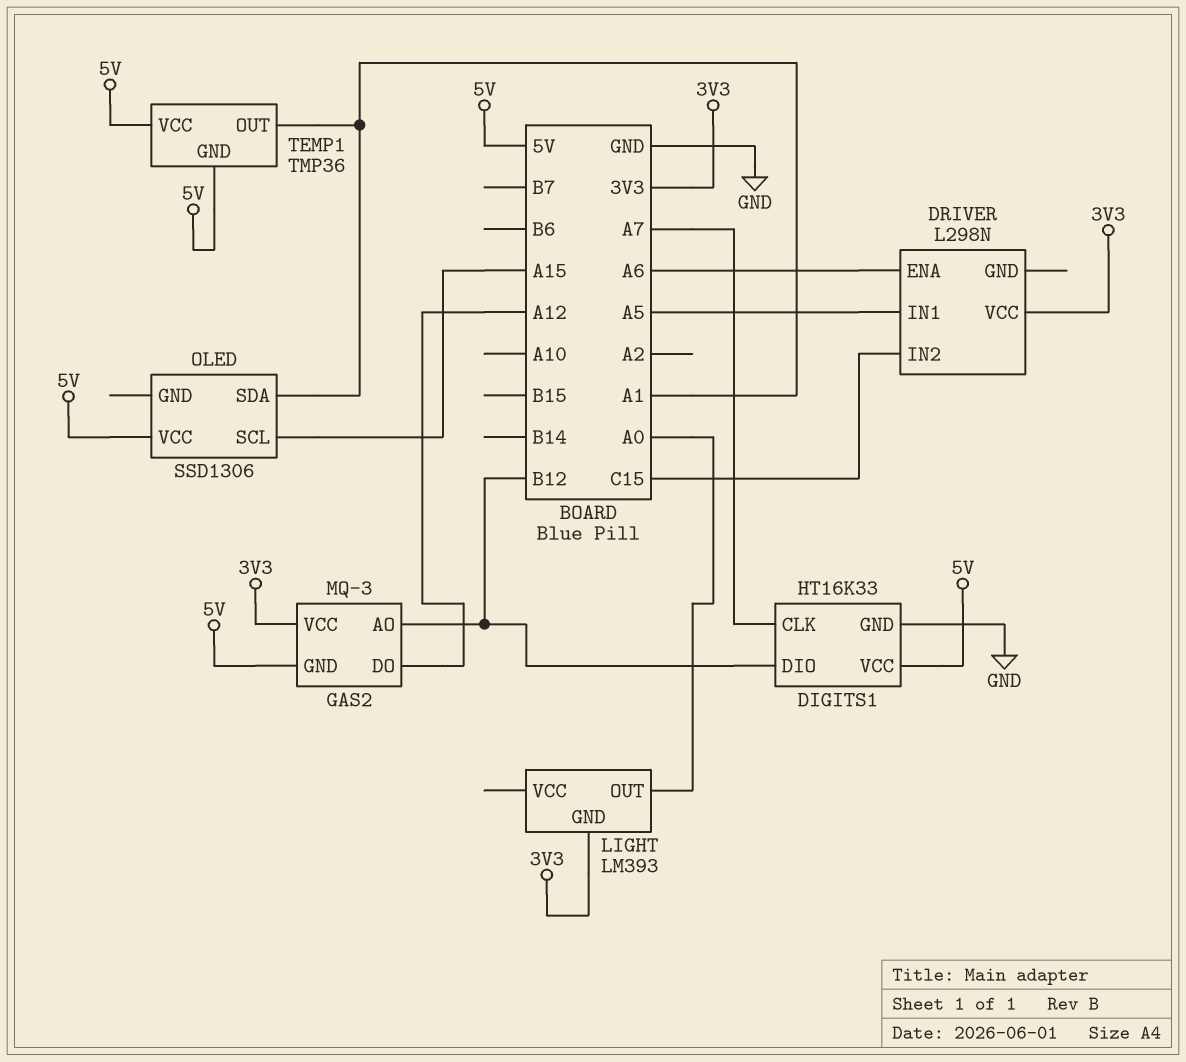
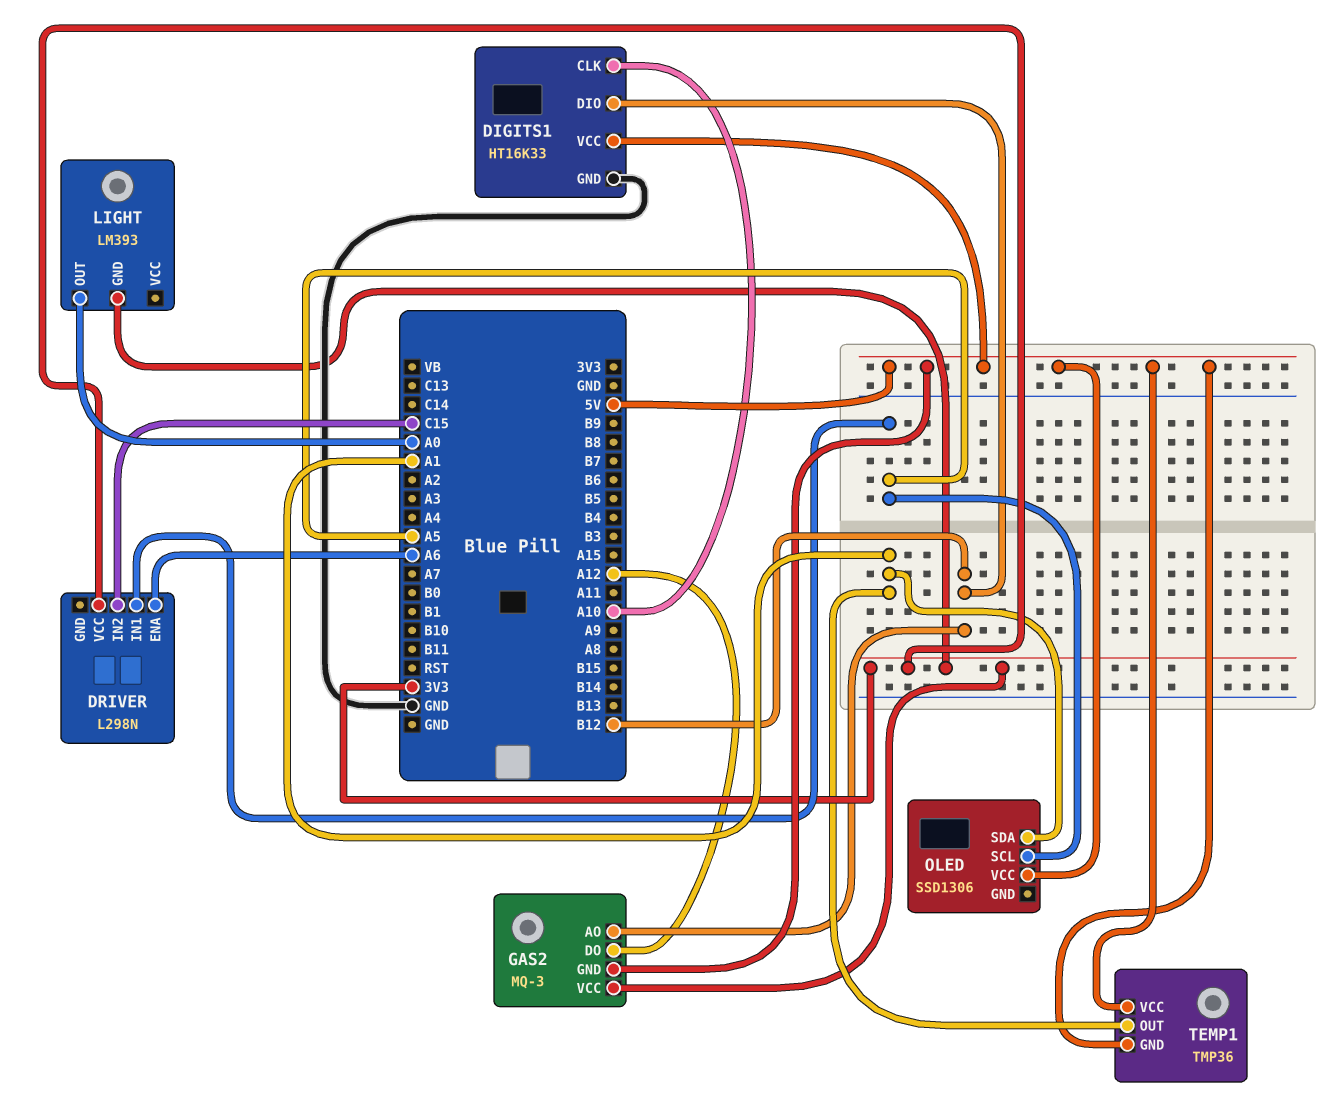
DIGITS1 pin CLK: A7 -> A10
OLED pin SCL: A15 -> A5

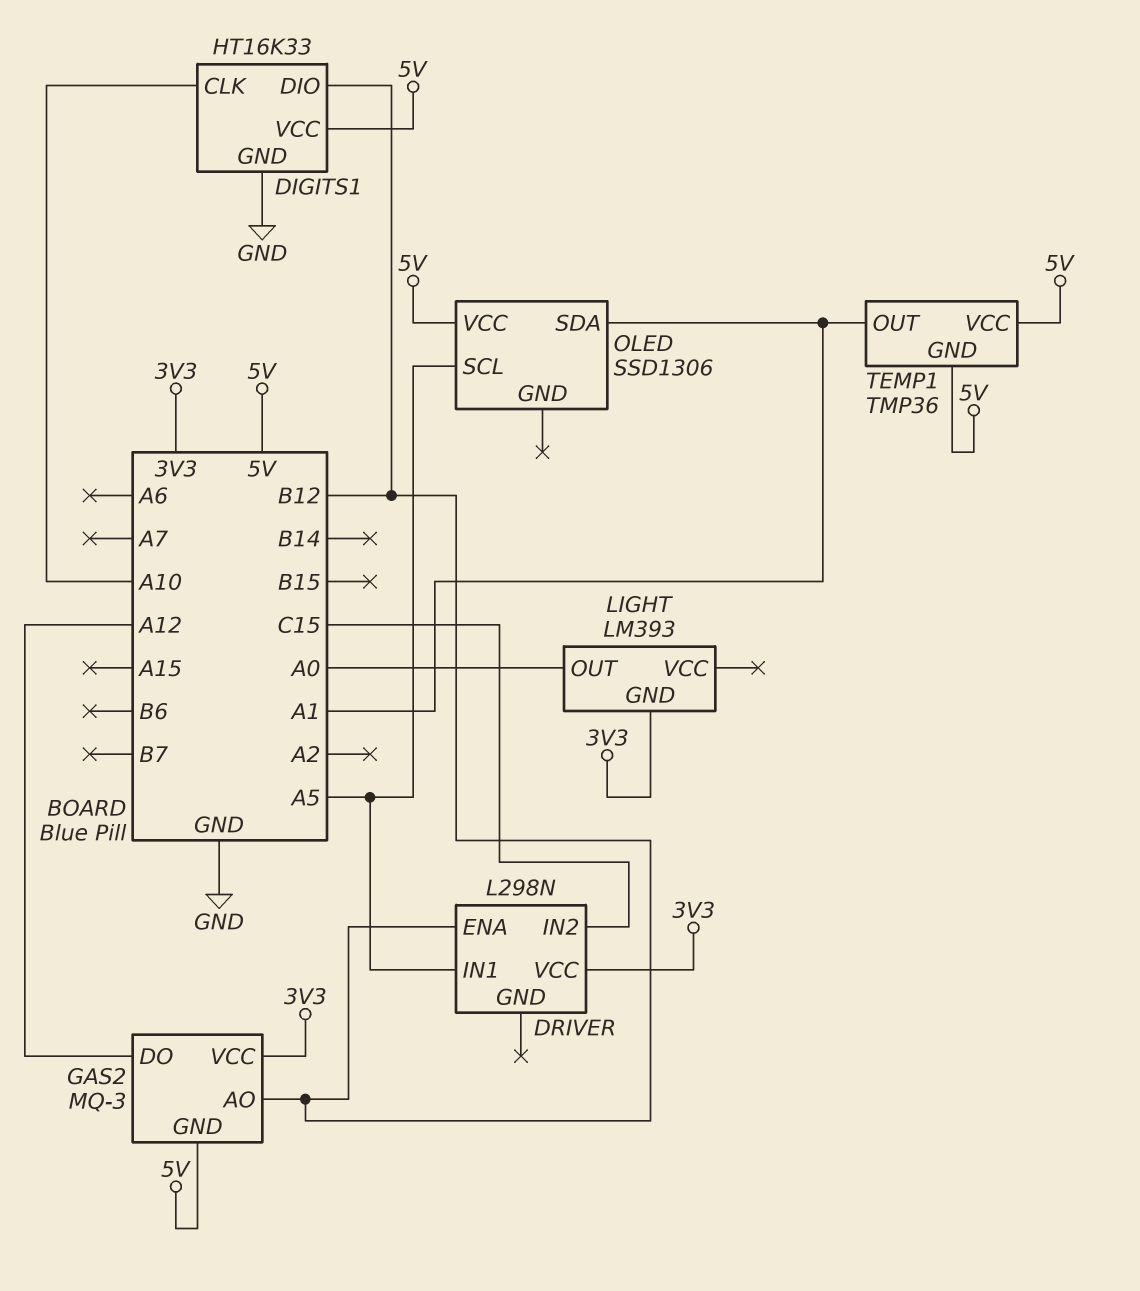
DRIVER pin ENA: A6 -> B12

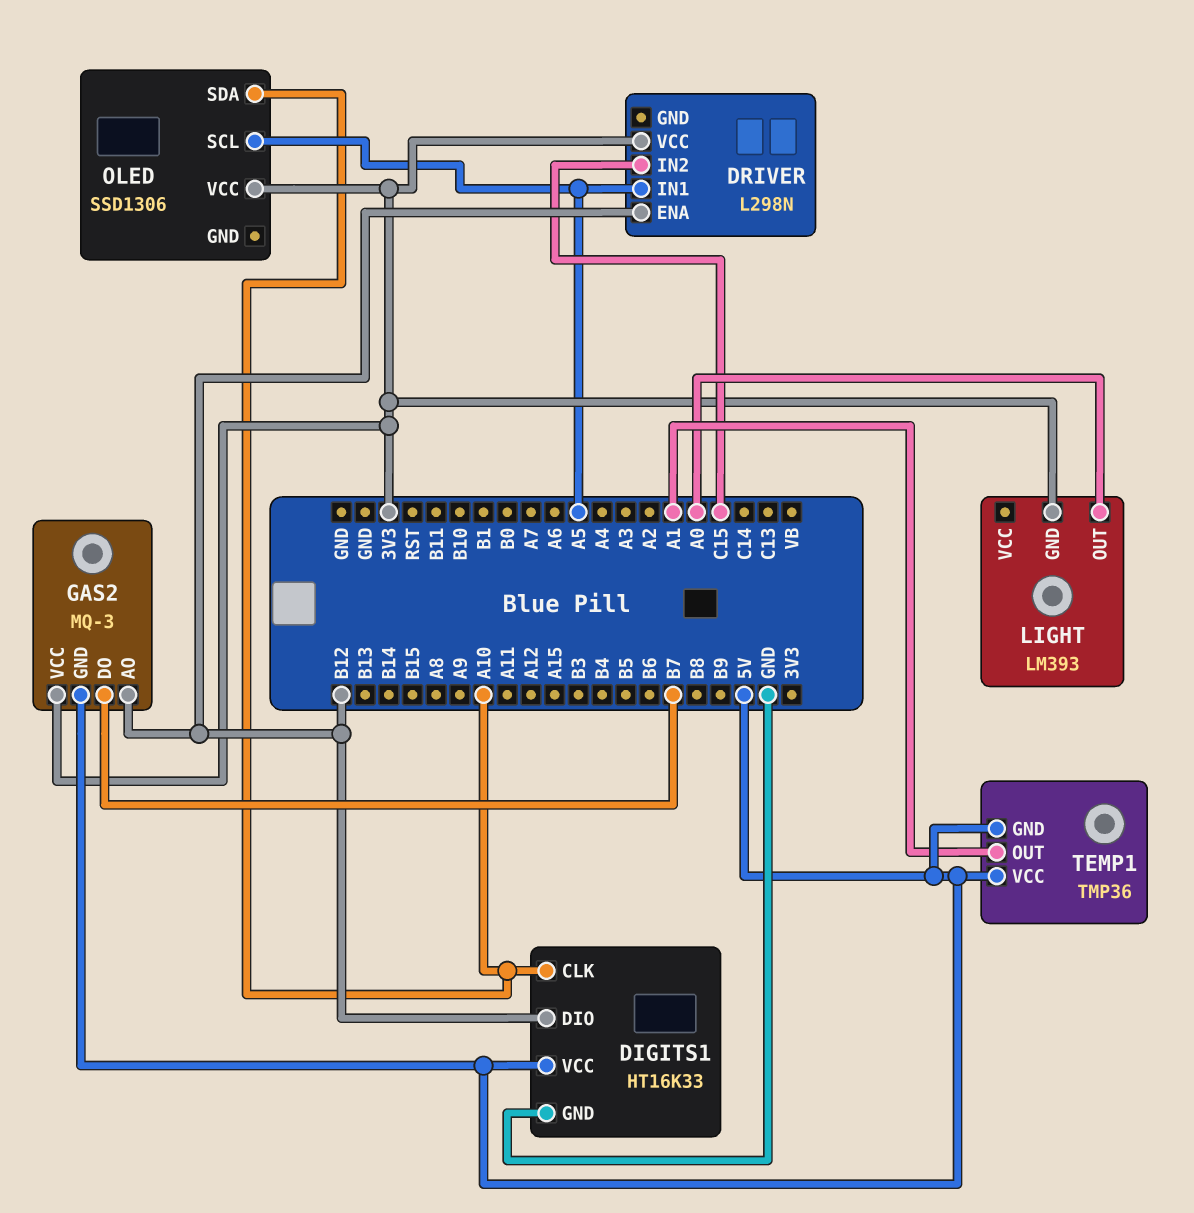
GAS2 pin DO: A12 -> B7
OLED pin SDA: A1 -> A10
OLED pin VCC: 5V -> 3V3

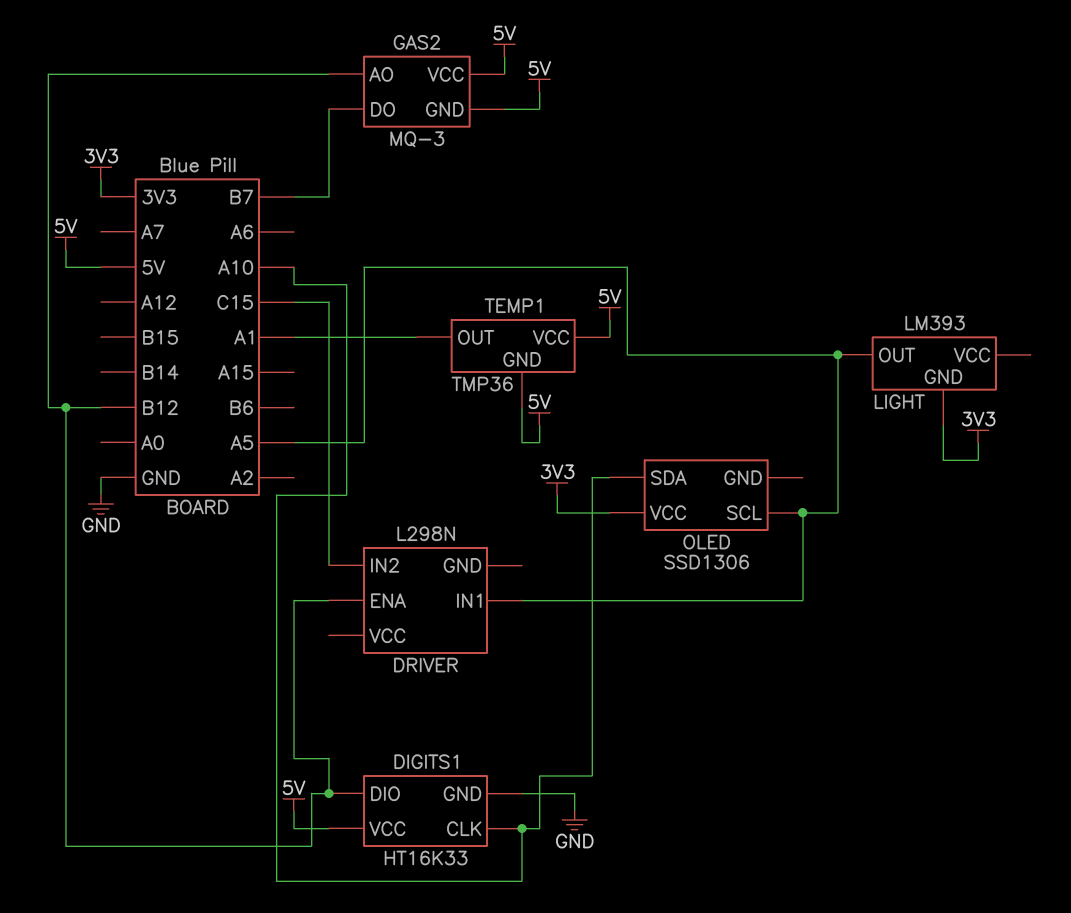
DRIVER pin VCC: 3V3 -> none
GAS2 pin VCC: 3V3 -> 5V
LIGHT pin OUT: A0 -> A5

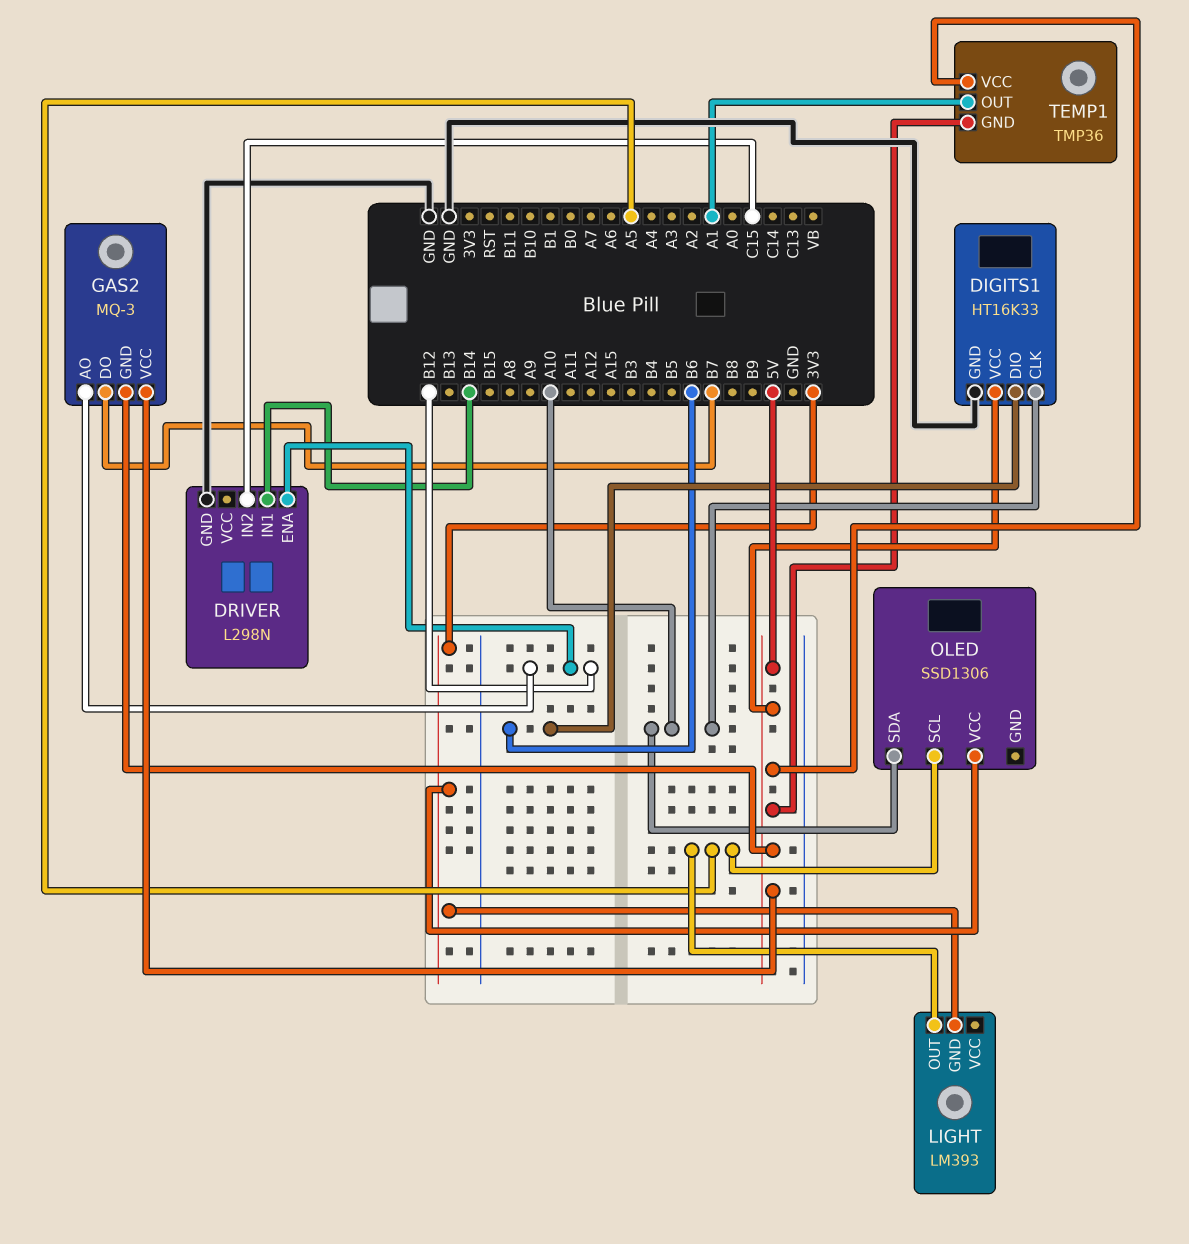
DIGITS1 pin DIO: B12 -> B6
DRIVER pin GND: none -> GND
DRIVER pin IN1: A5 -> B14

